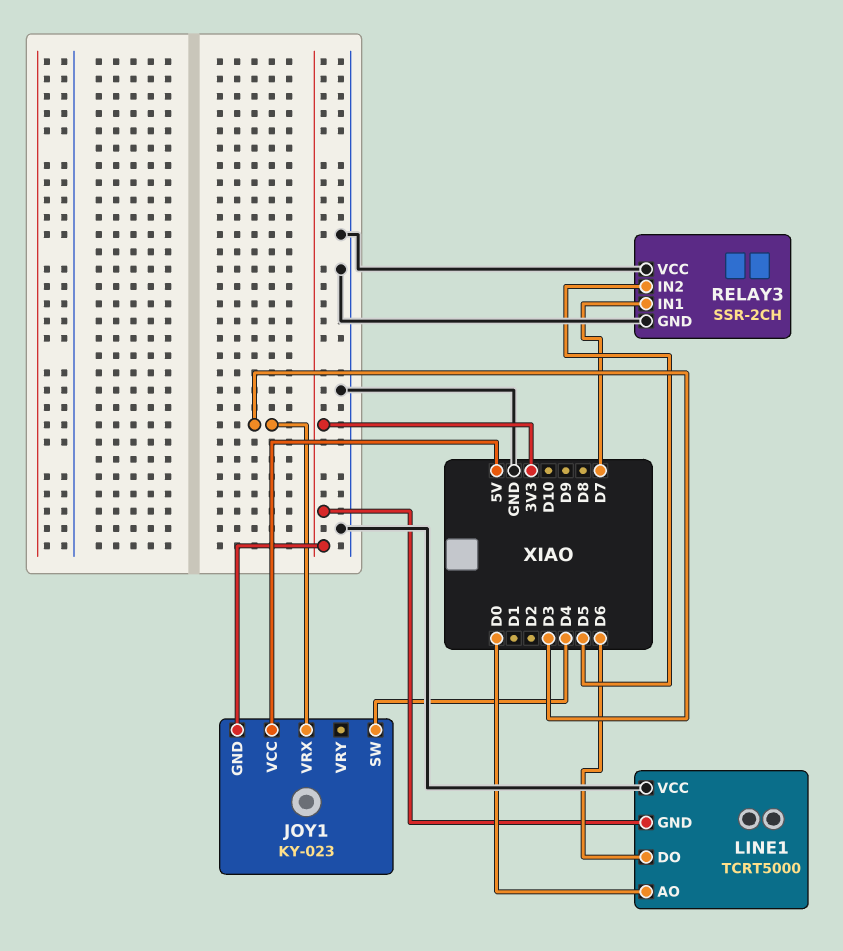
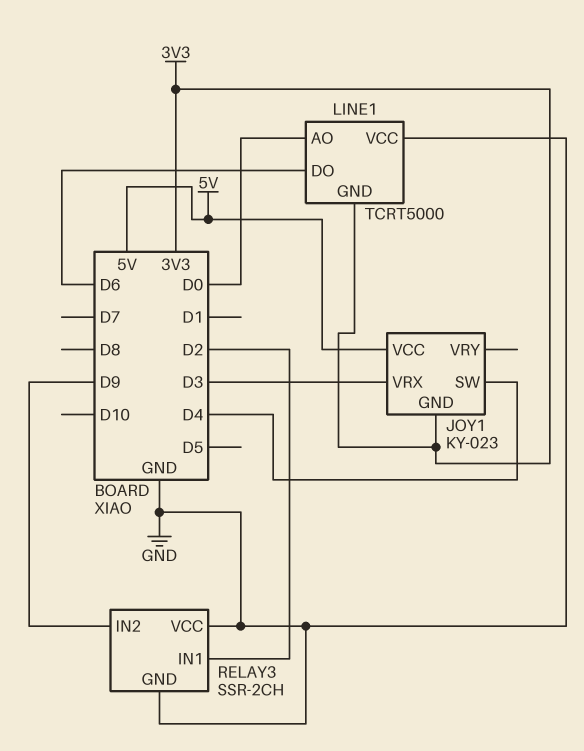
RELAY3 pin IN1: D7 -> D2
RELAY3 pin IN2: D5 -> D9

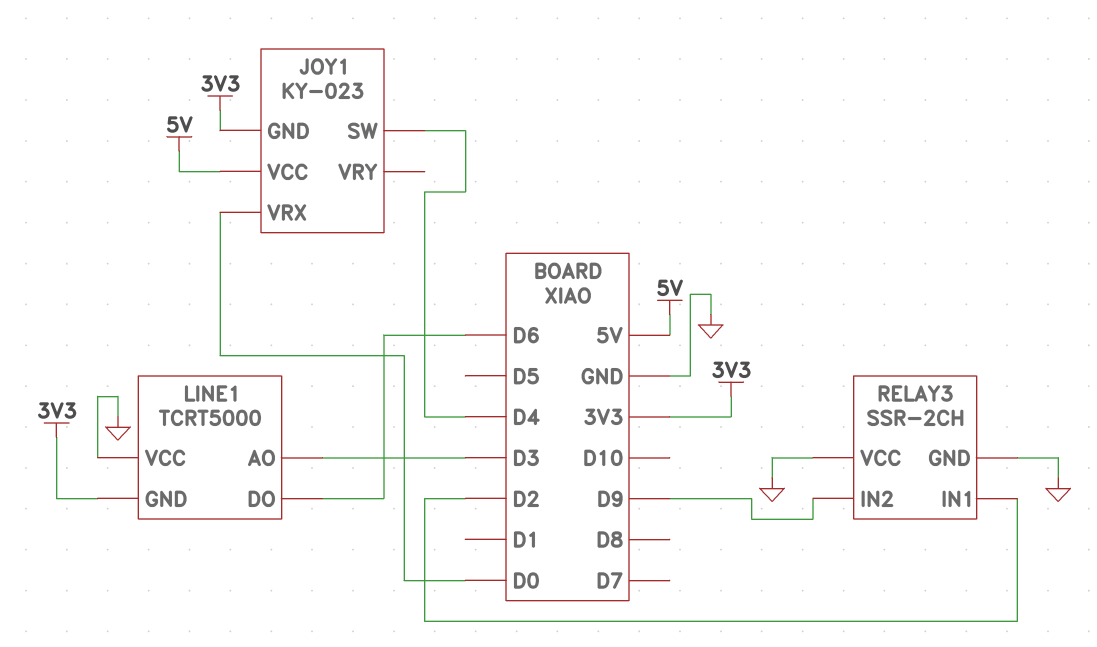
JOY1 pin VRX: D3 -> D0
LINE1 pin AO: D0 -> D3

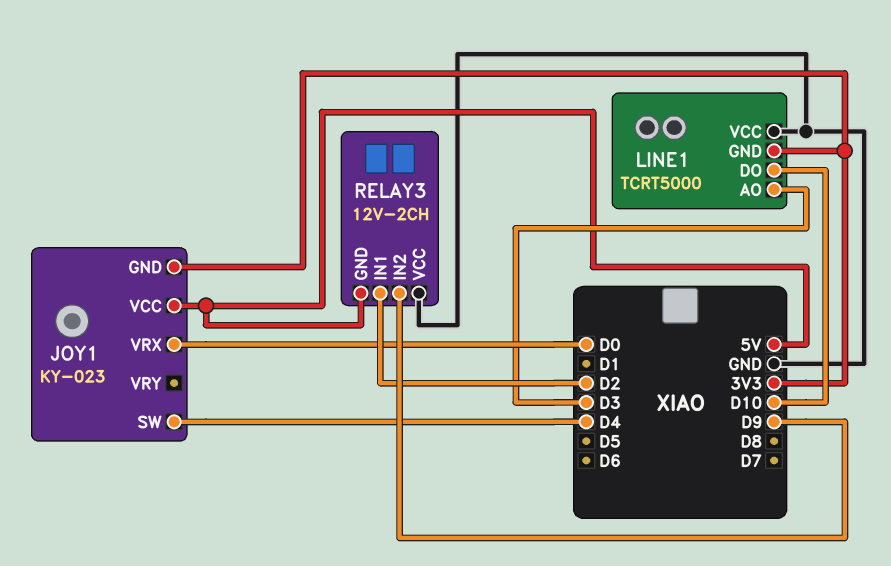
LINE1 pin DO: D6 -> D10
RELAY3: SSR-2CH -> 12V-2CH
RELAY3 pin GND: GND -> 5V

